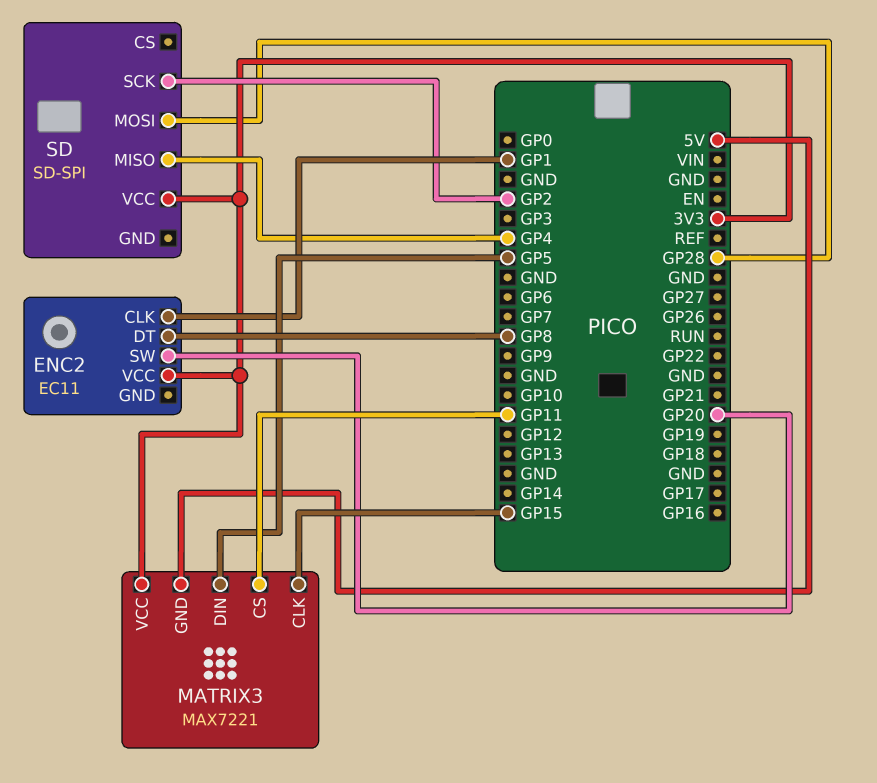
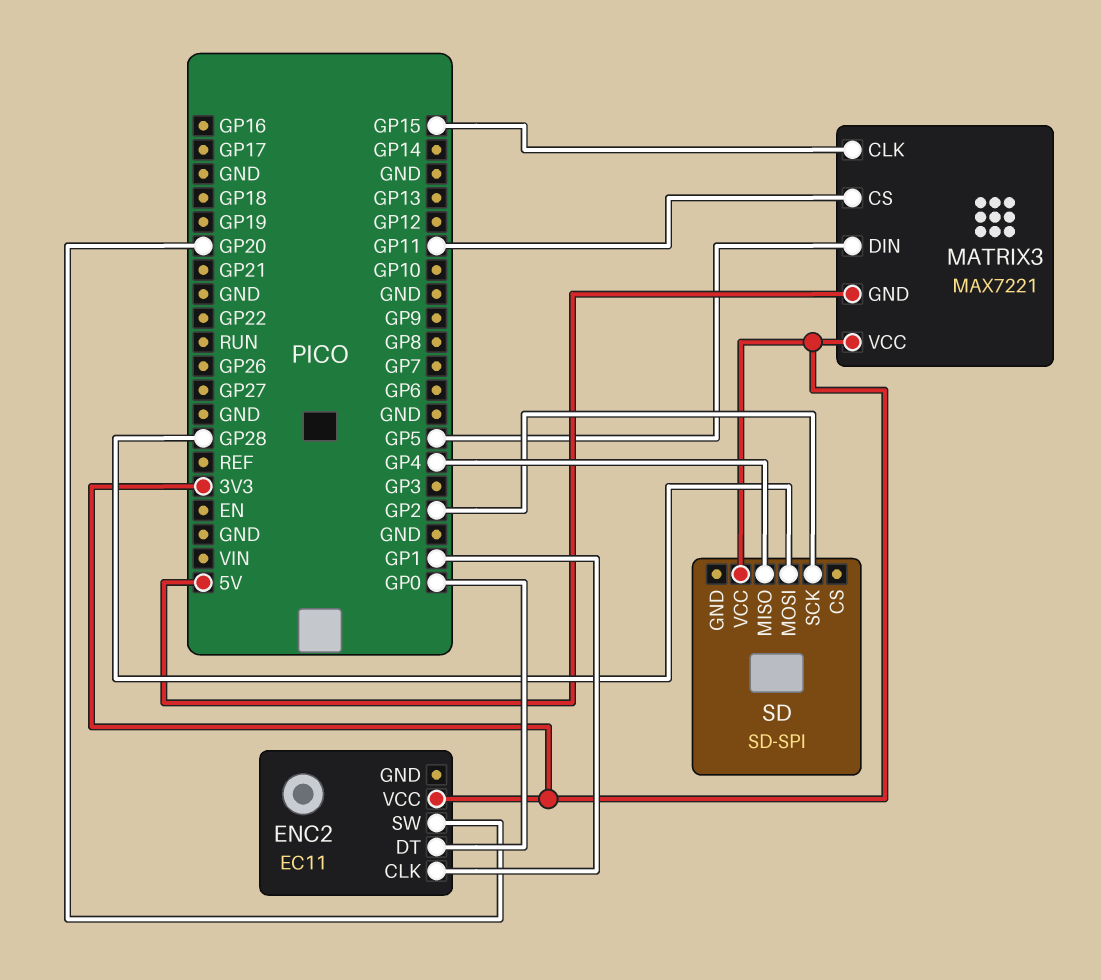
ENC2 pin DT: GP8 -> GP0

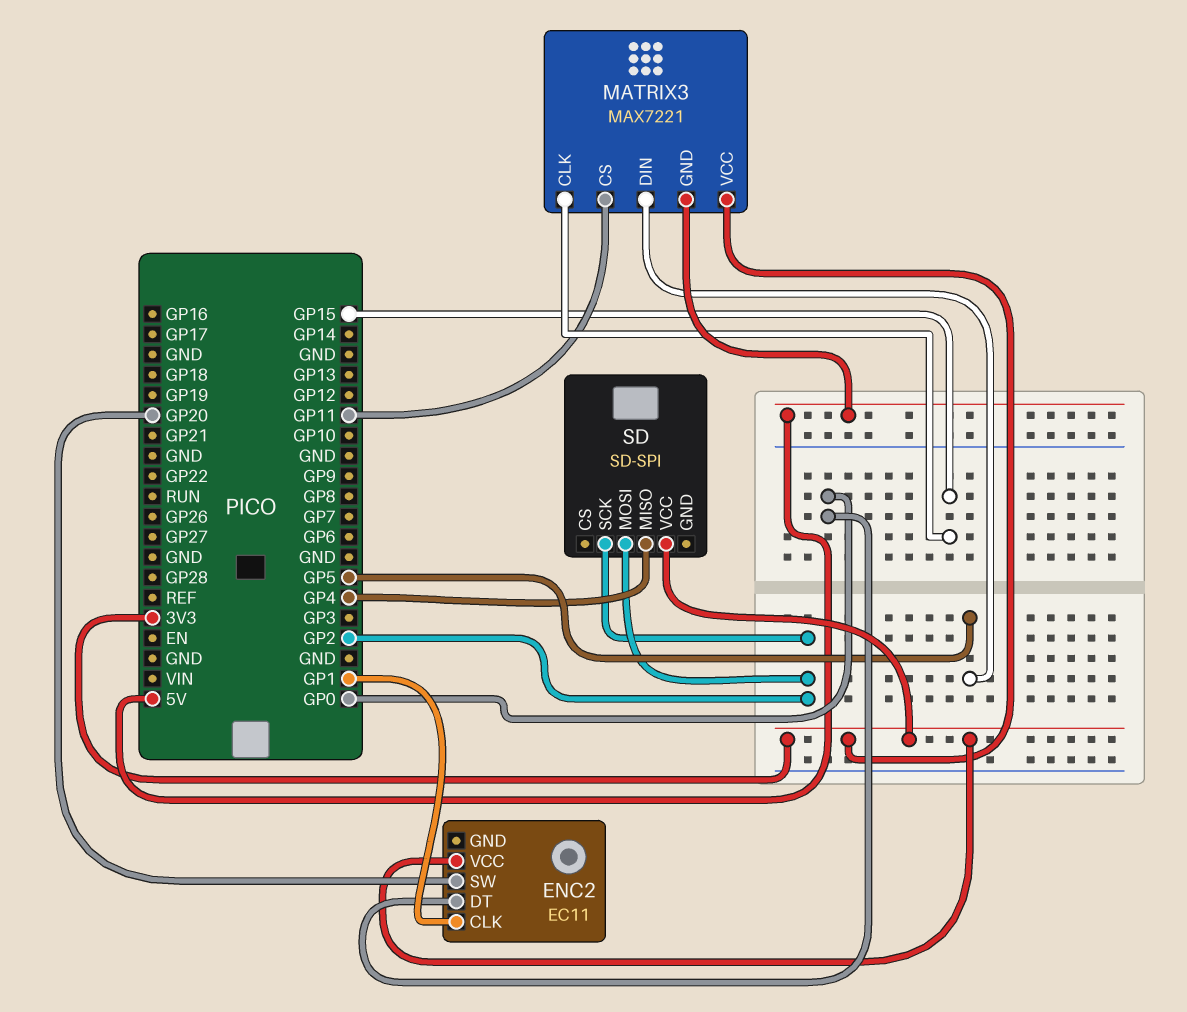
SD pin MOSI: GP28 -> GP2

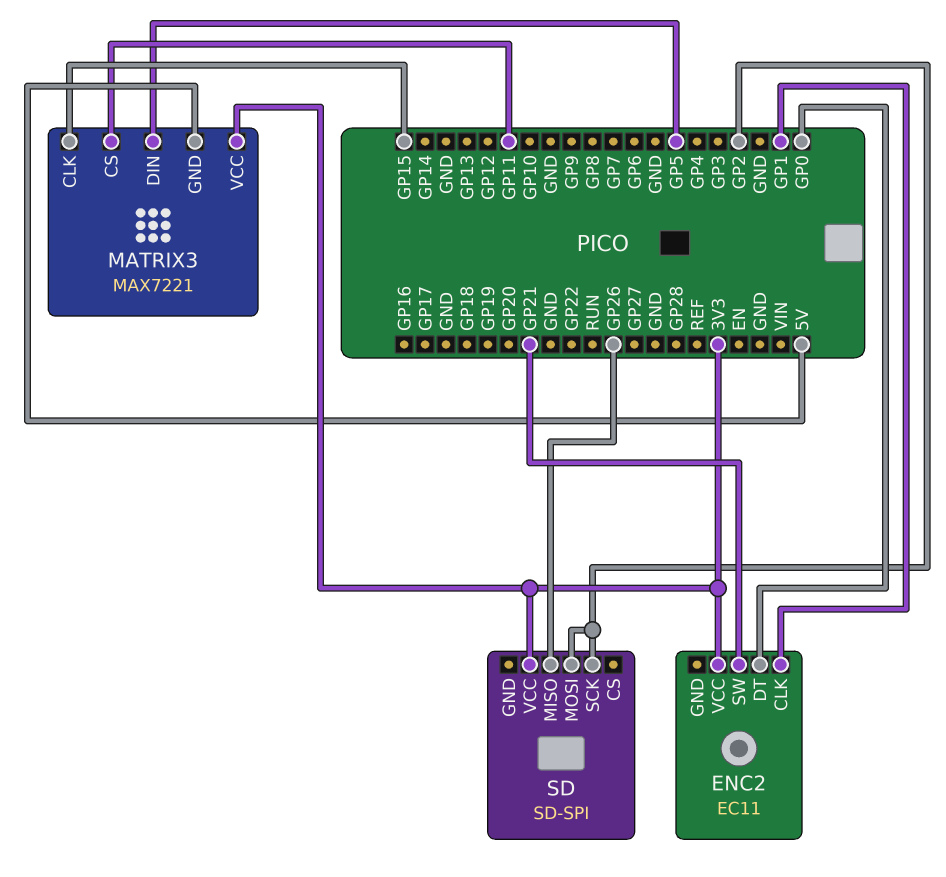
ENC2 pin SW: GP20 -> GP21
SD pin MISO: GP4 -> GP26

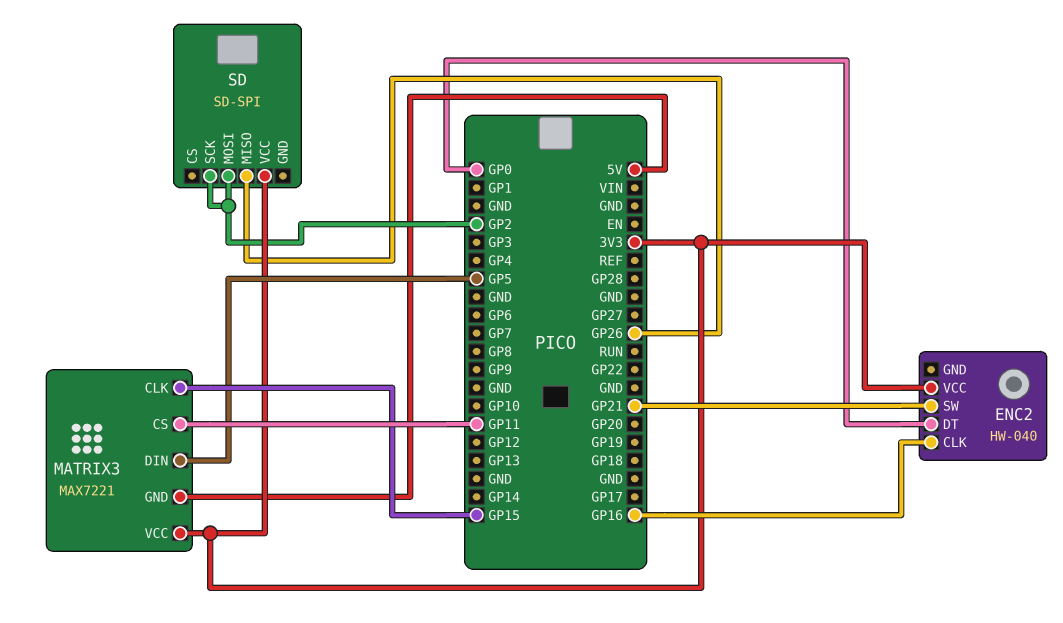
ENC2: EC11 -> HW-040
ENC2 pin CLK: GP1 -> GP16

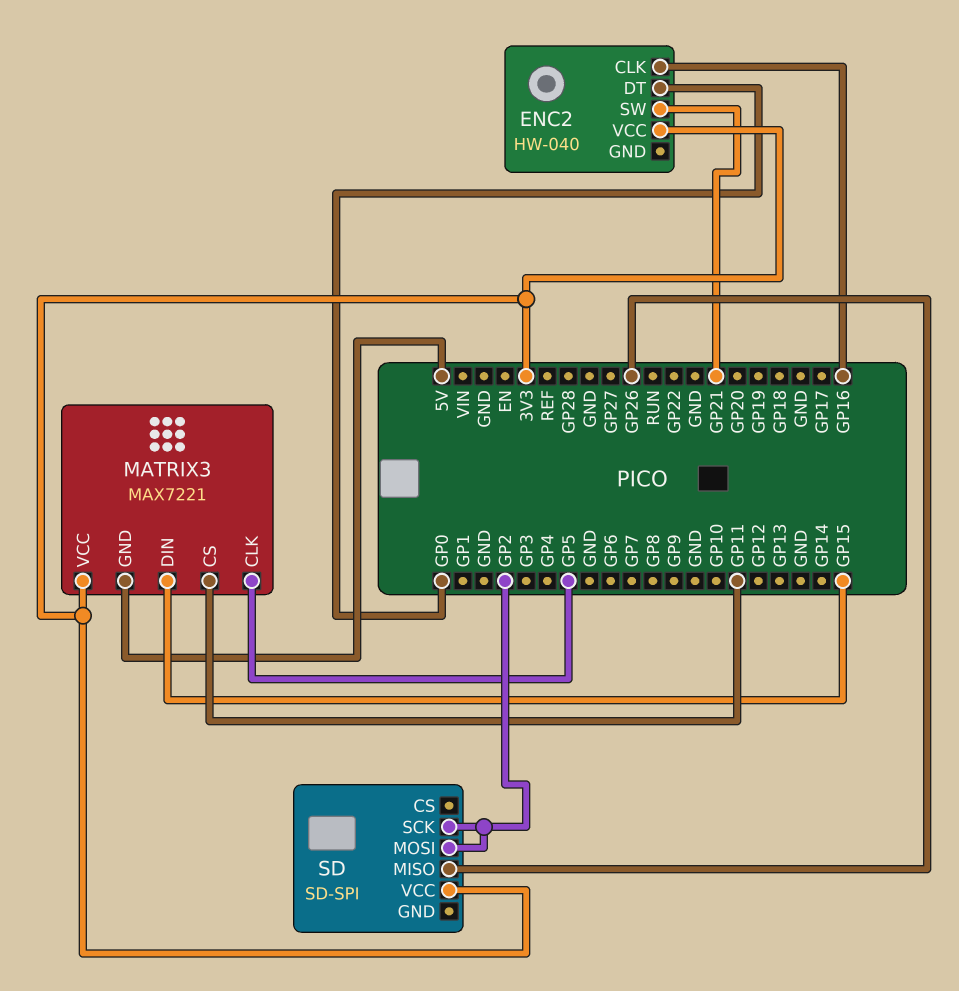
MATRIX3 pin CLK: GP15 -> GP5
MATRIX3 pin DIN: GP5 -> GP15

